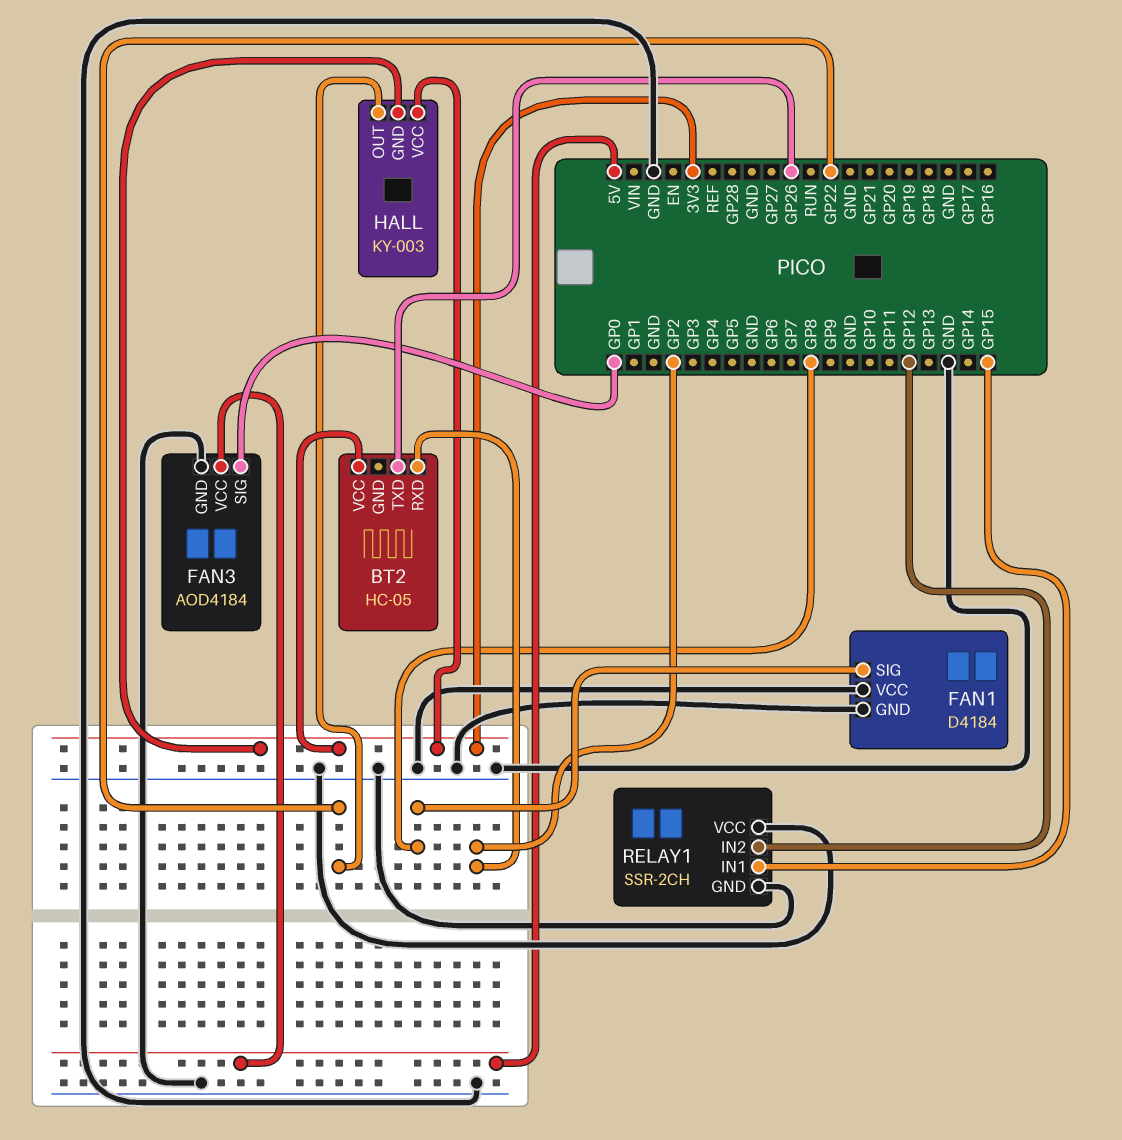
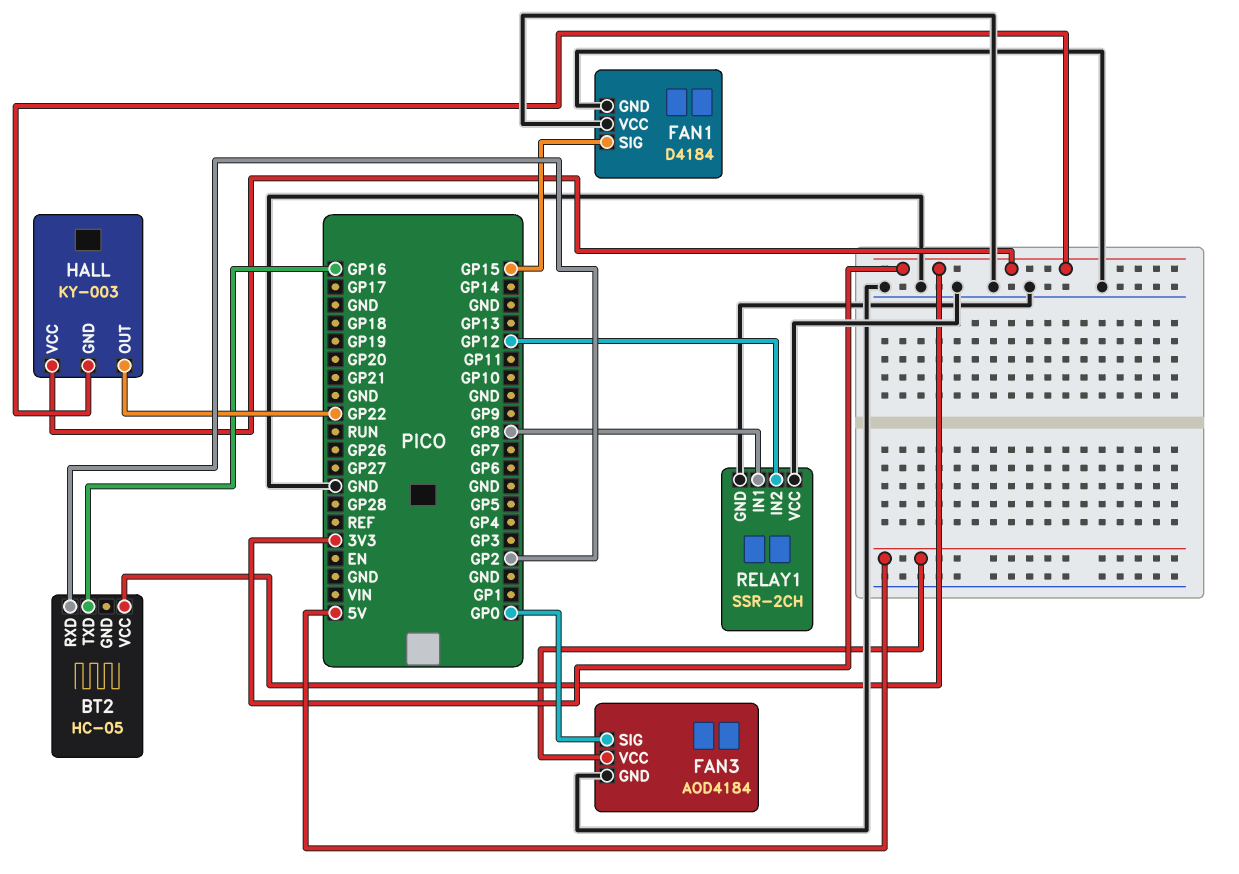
BT2 pin TXD: GP26 -> GP16
FAN1 pin SIG: GP8 -> GP15
RELAY1 pin IN1: GP15 -> GP8

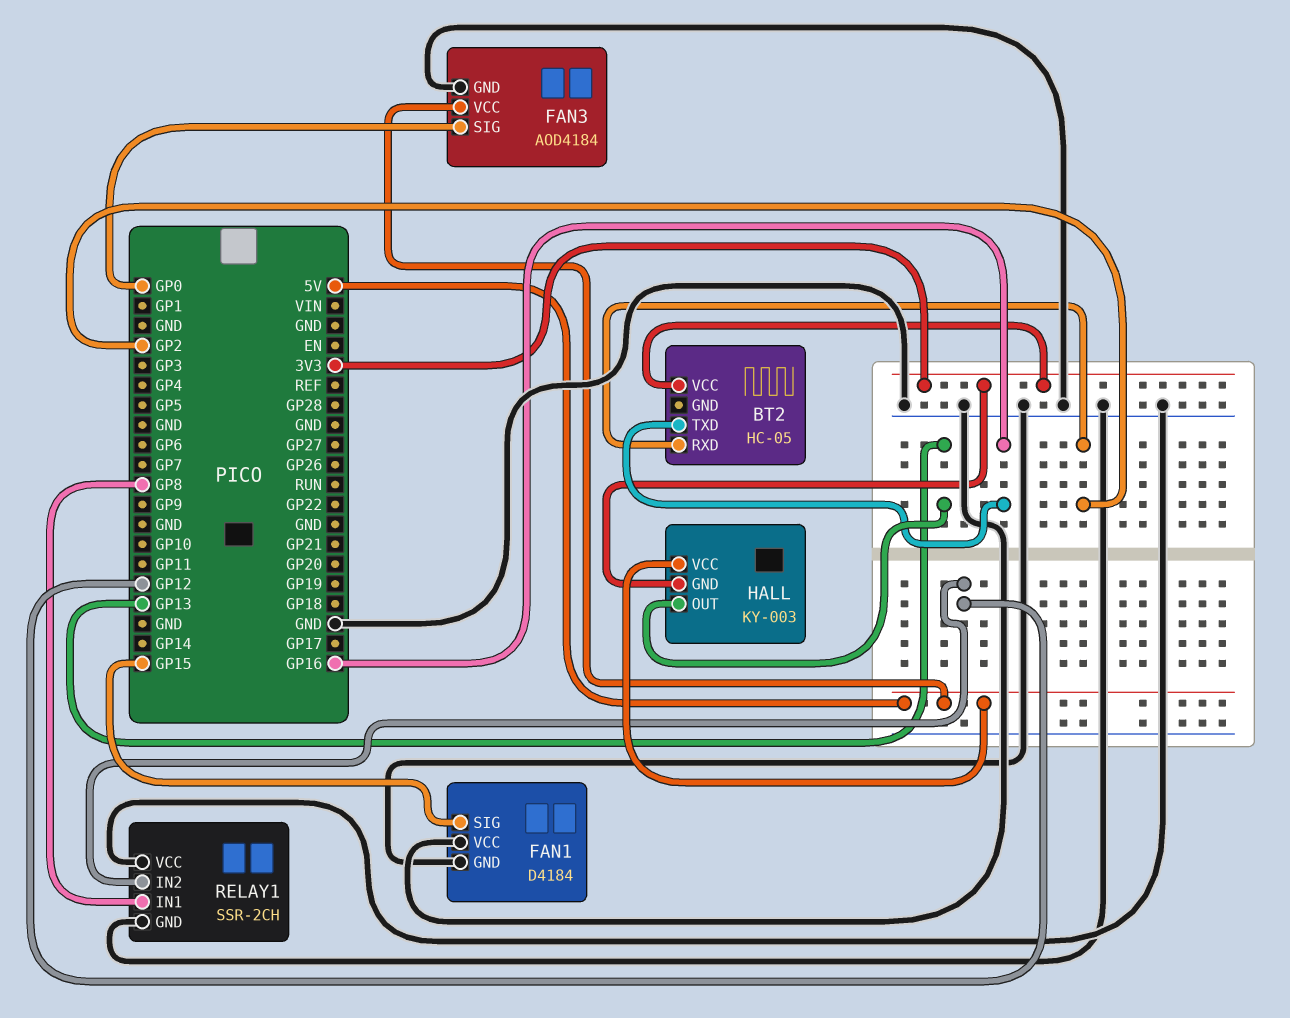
HALL pin OUT: GP22 -> GP13
HALL pin VCC: 3V3 -> 5V

